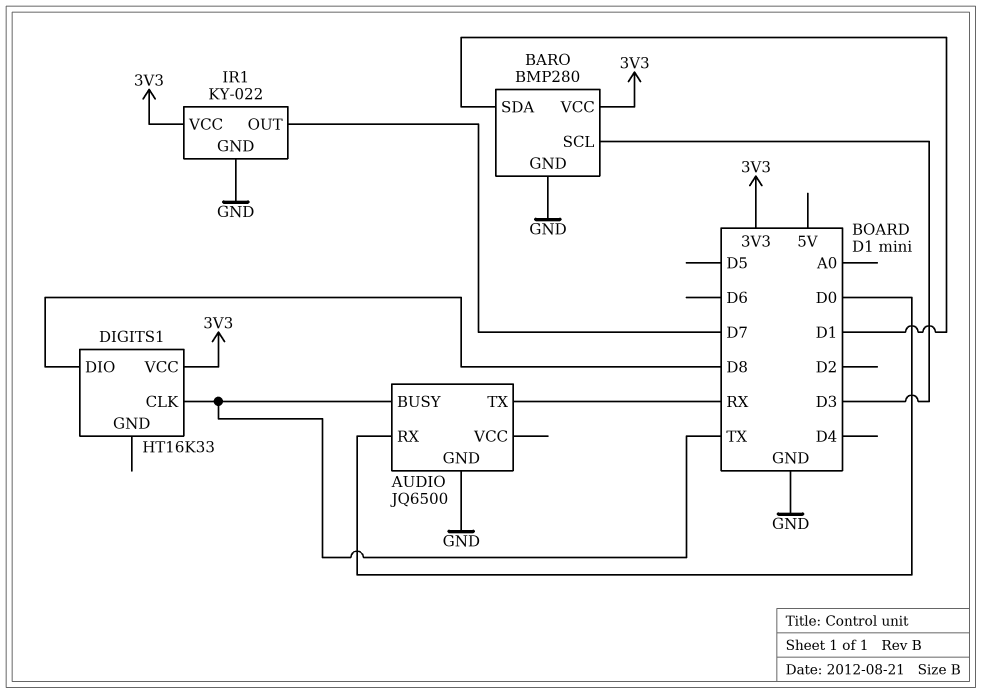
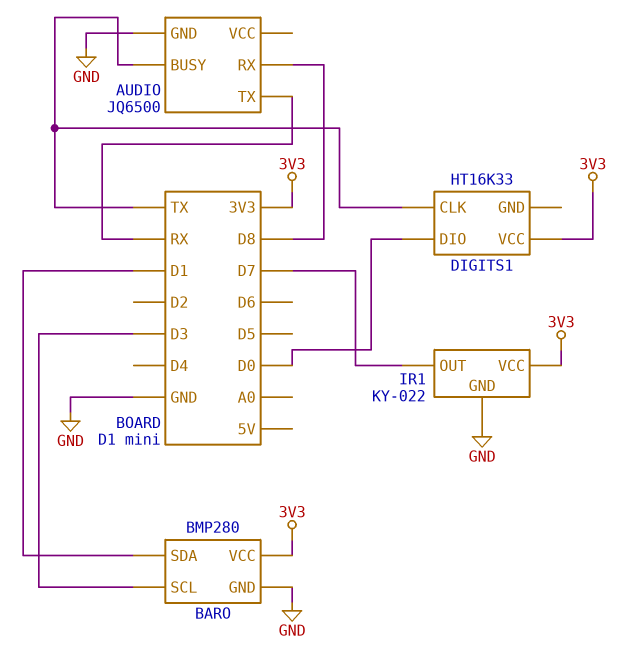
AUDIO pin RX: D0 -> D8
DIGITS1 pin DIO: D8 -> D0

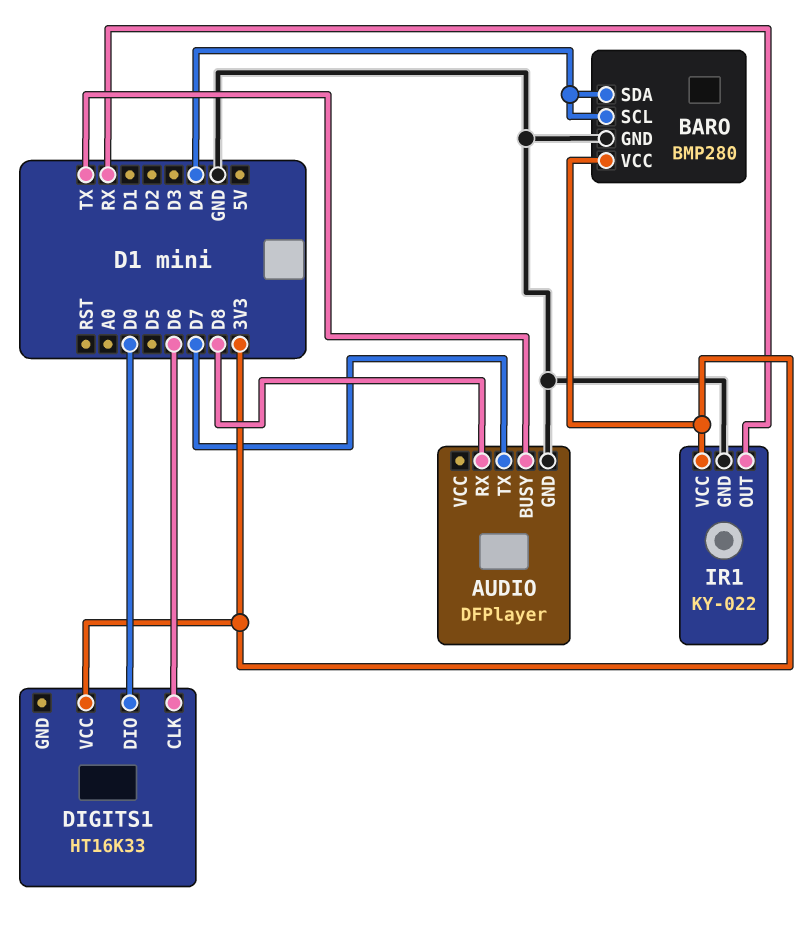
AUDIO: JQ6500 -> DFPlayer
AUDIO pin TX: RX -> D7
BARO pin SCL: D3 -> D4
BARO pin SDA: D1 -> D4
DIGITS1 pin CLK: TX -> D6
IR1 pin OUT: D7 -> RX

